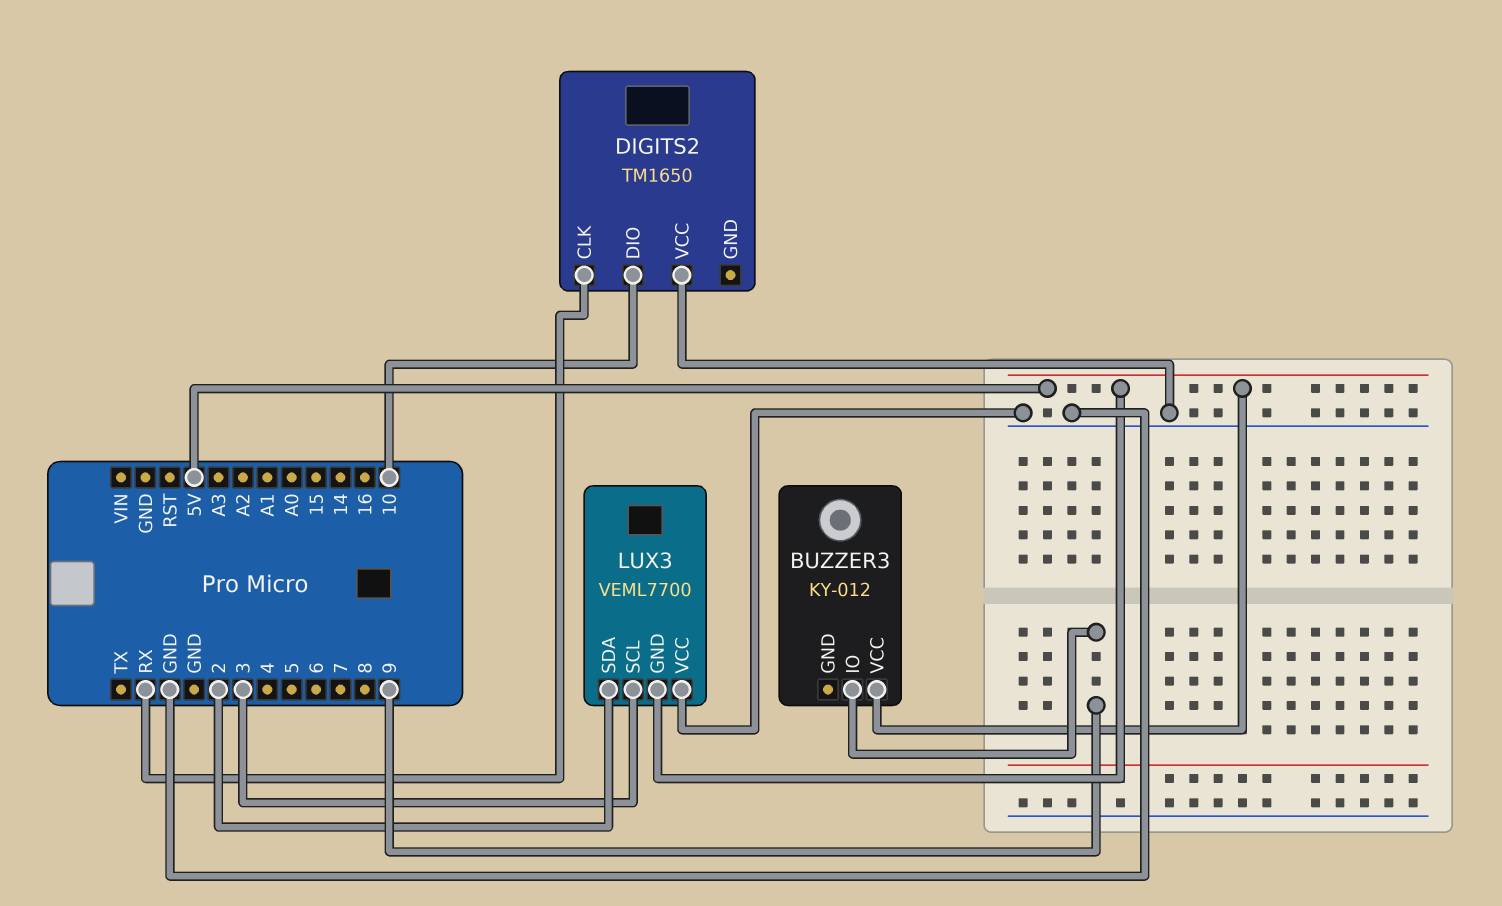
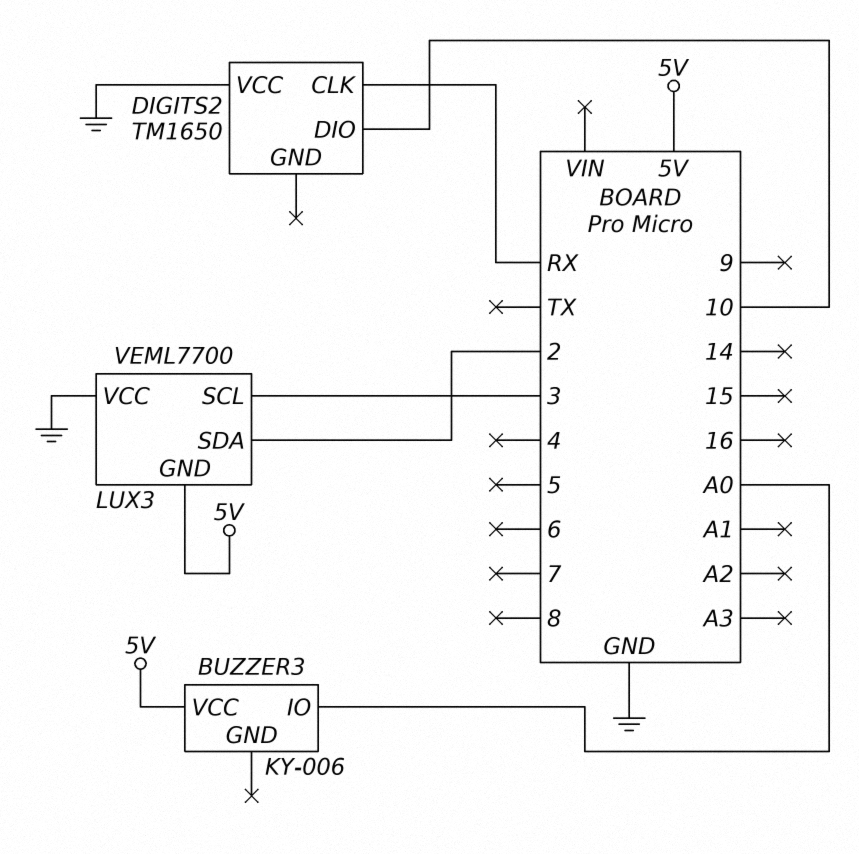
BUZZER3: KY-012 -> KY-006
BUZZER3 pin IO: 9 -> A0

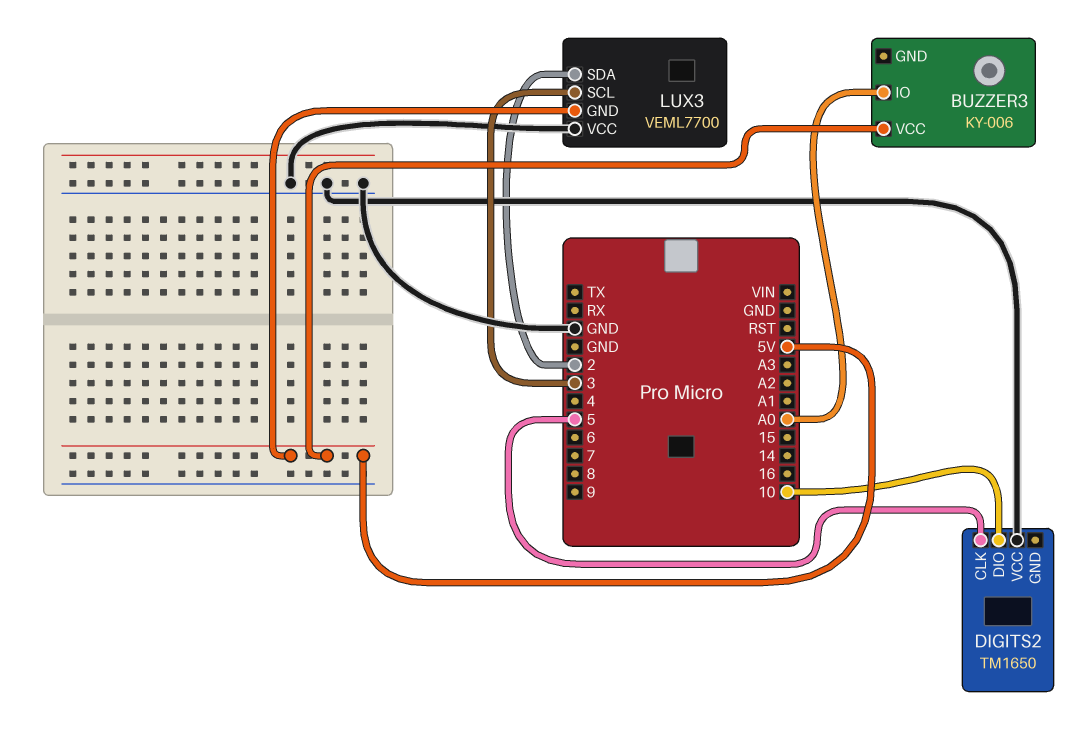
DIGITS2 pin CLK: RX -> 5

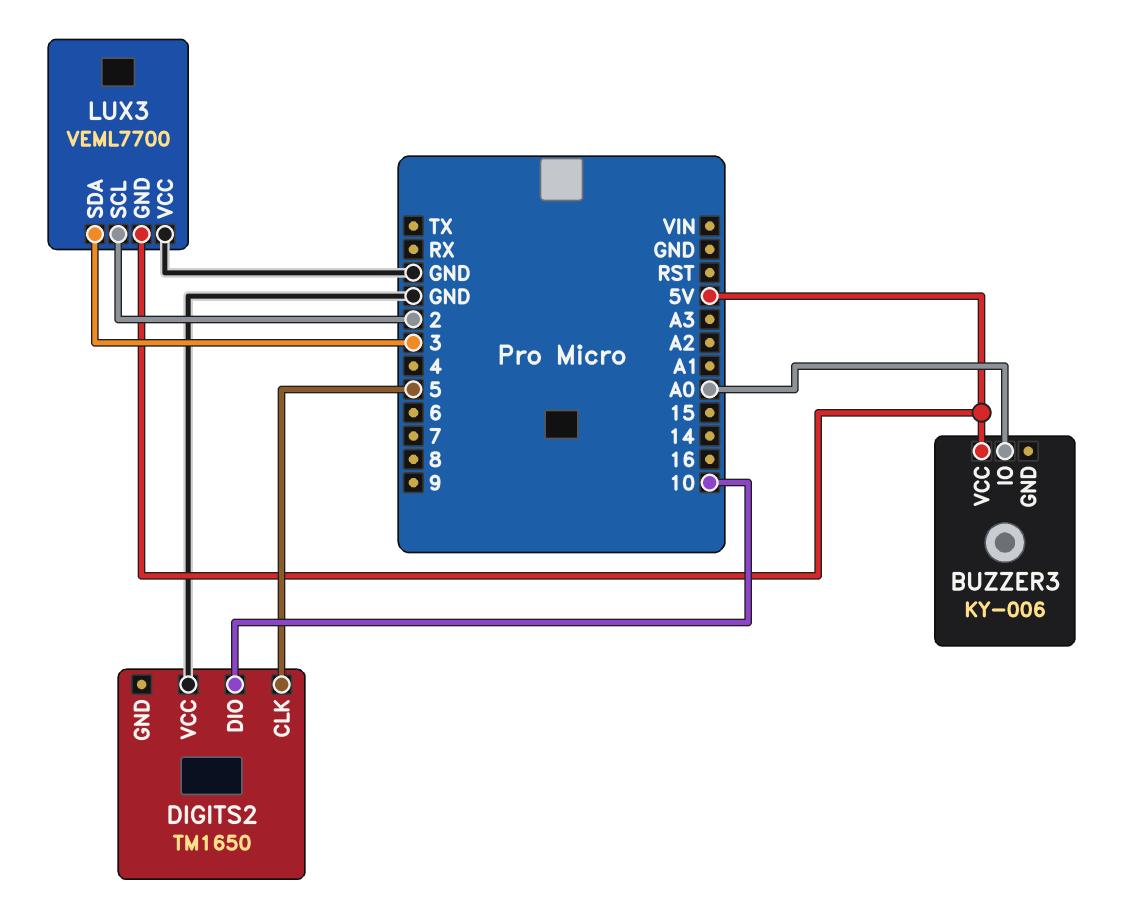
LUX3 pin SCL: 3 -> 2
LUX3 pin SDA: 2 -> 3

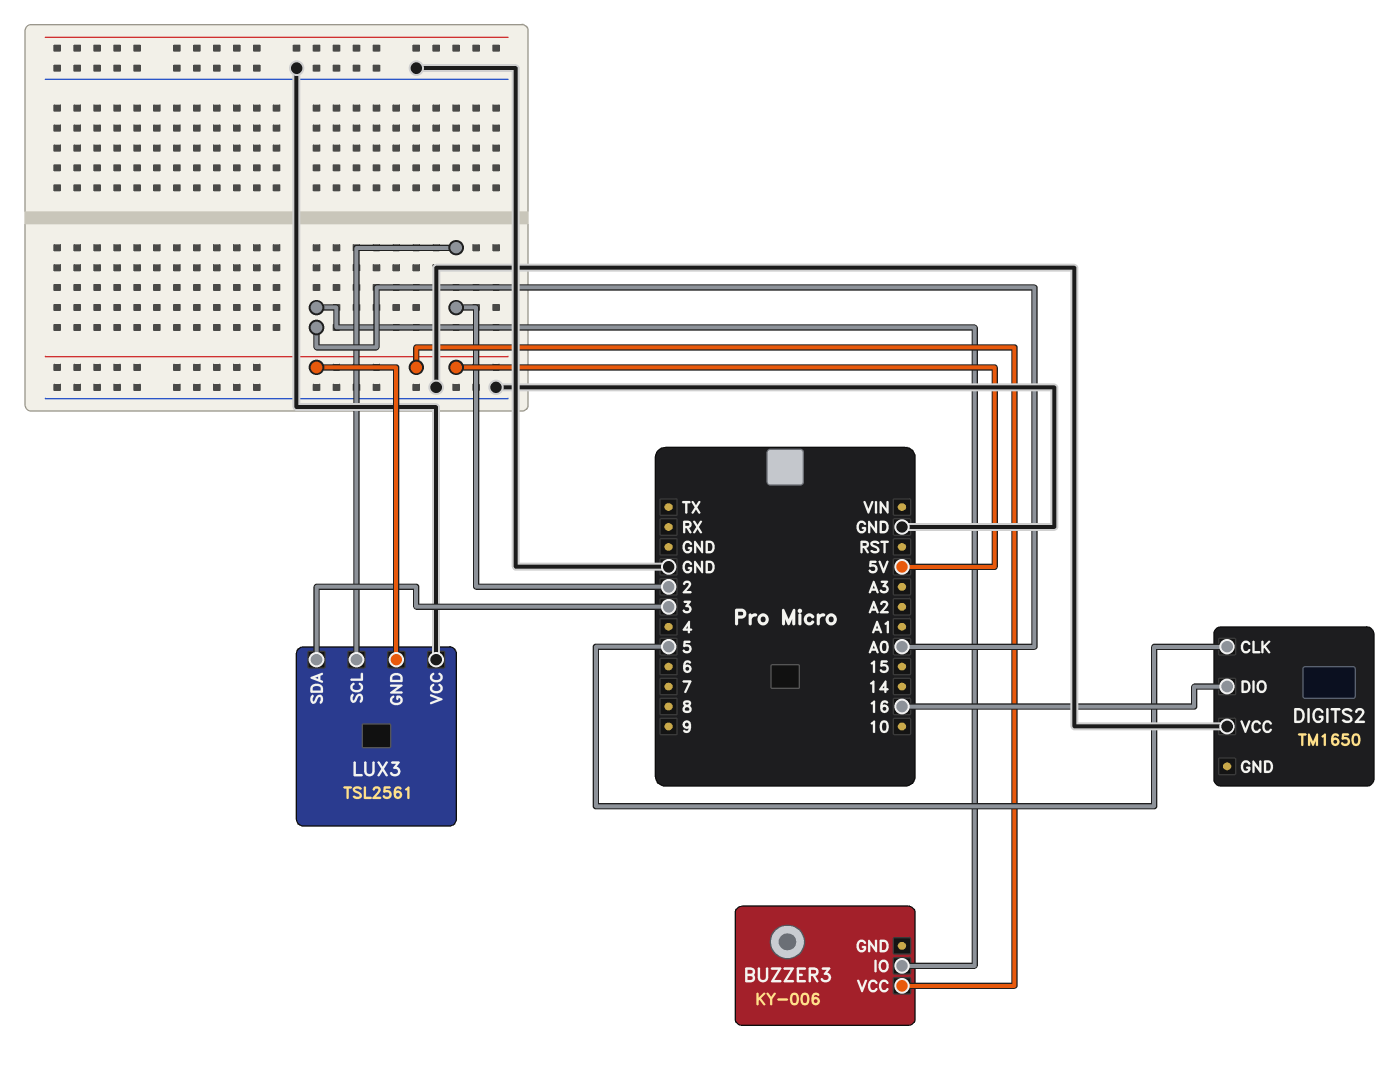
DIGITS2 pin DIO: 10 -> 16
LUX3: VEML7700 -> TSL2561

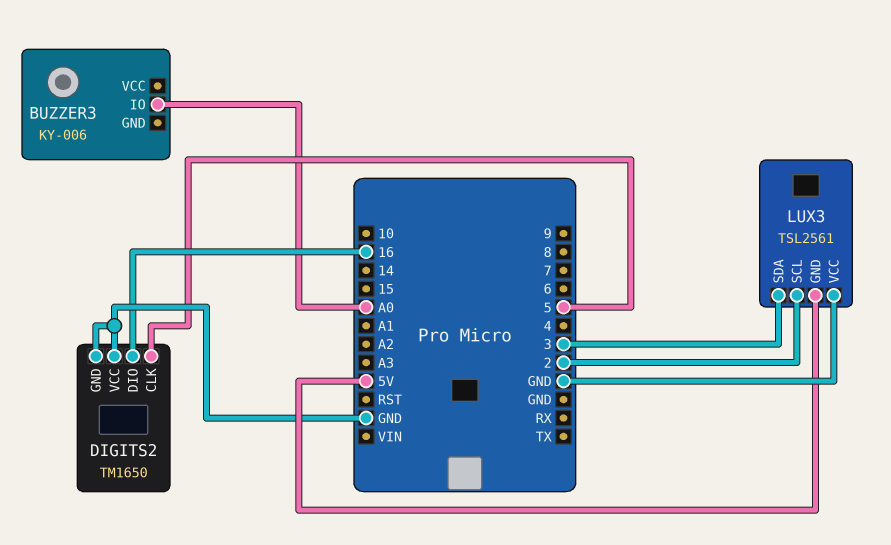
BUZZER3 pin VCC: 5V -> none
DIGITS2 pin GND: none -> GND

